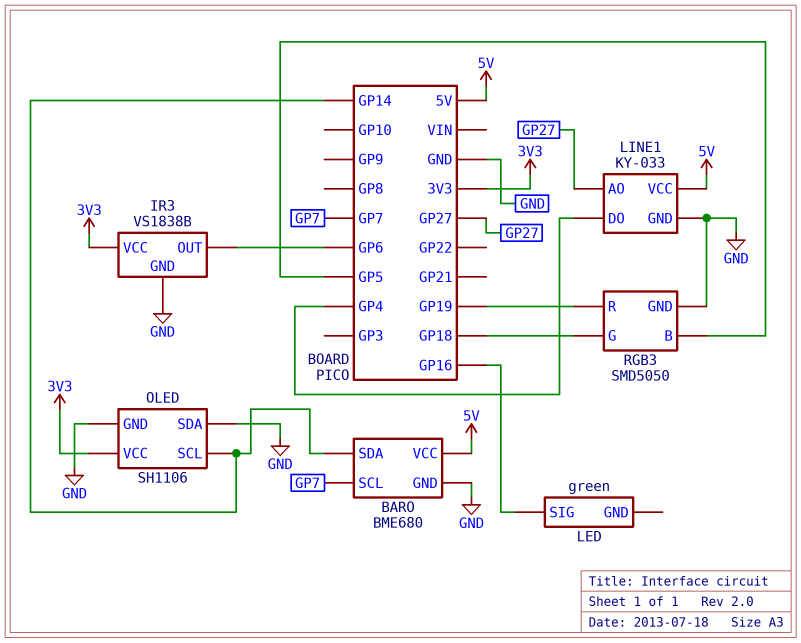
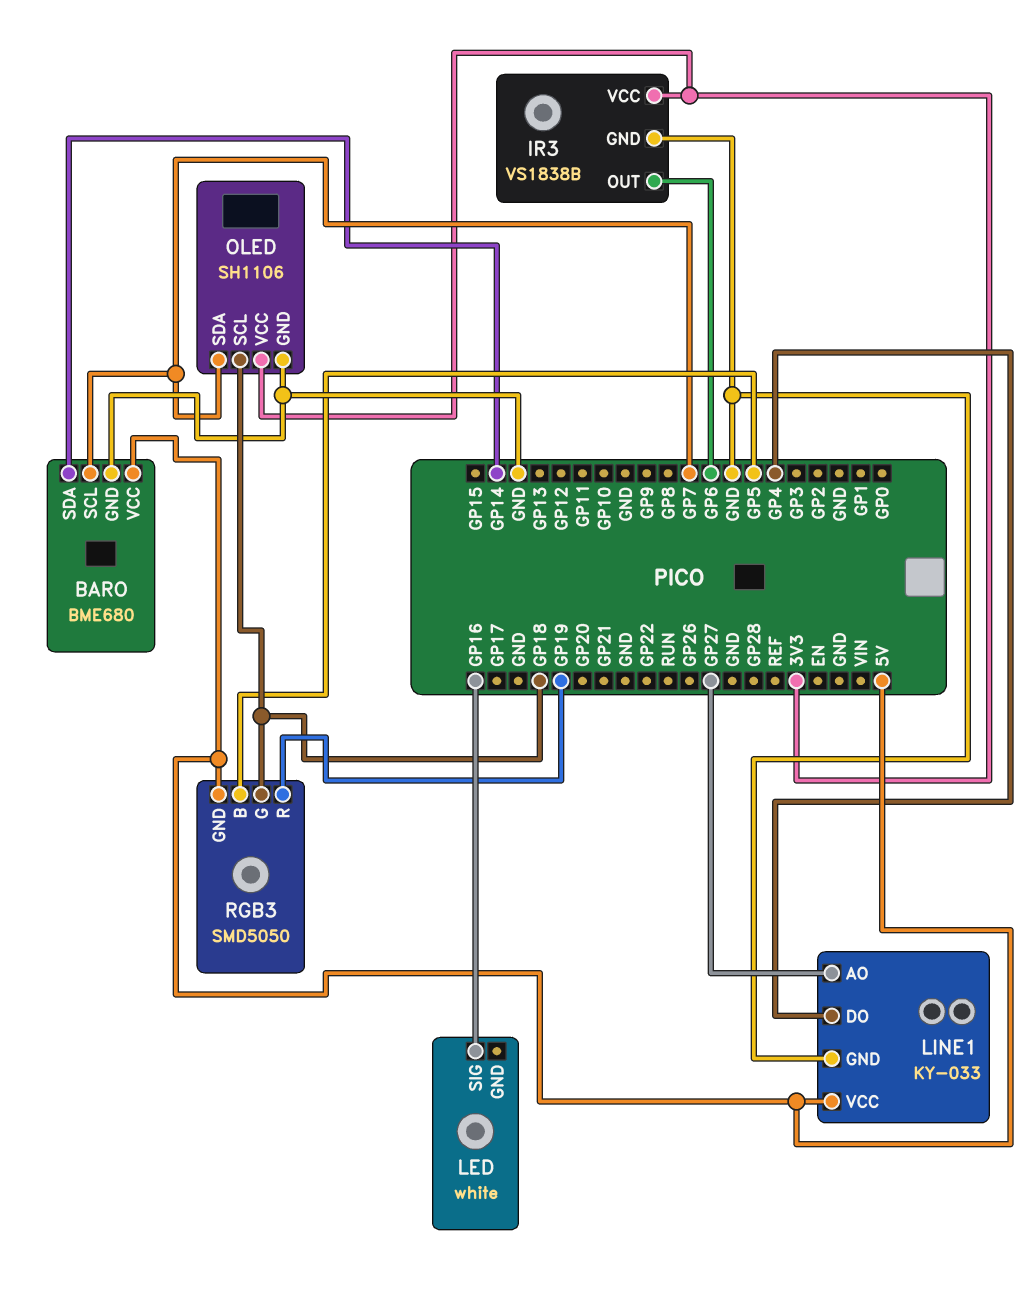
LED: green -> white
OLED pin SCL: GP14 -> GP18
OLED pin SDA: GND -> GP7
RGB3 pin GND: GND -> 5V

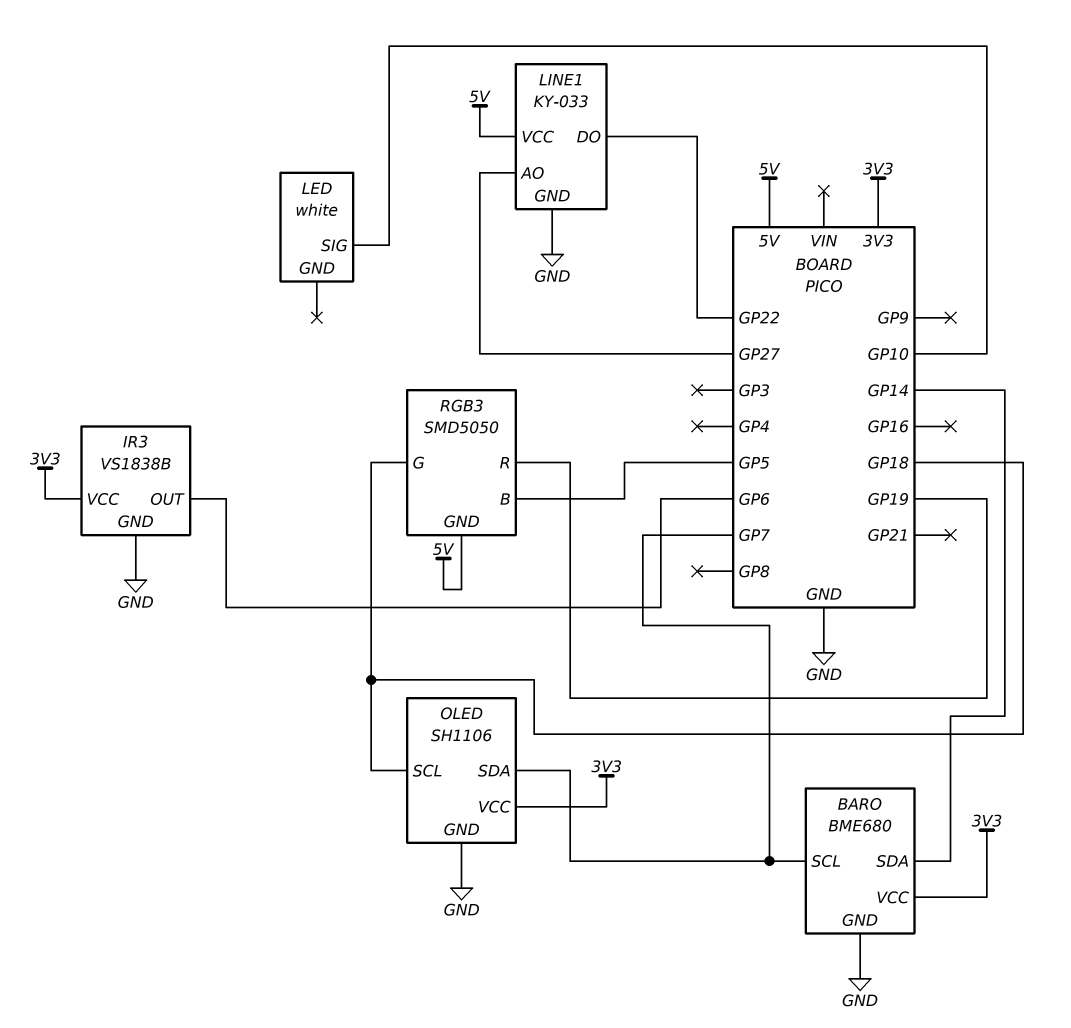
BARO pin VCC: 5V -> 3V3
LED pin SIG: GP16 -> GP10
LINE1 pin DO: GP4 -> GP22

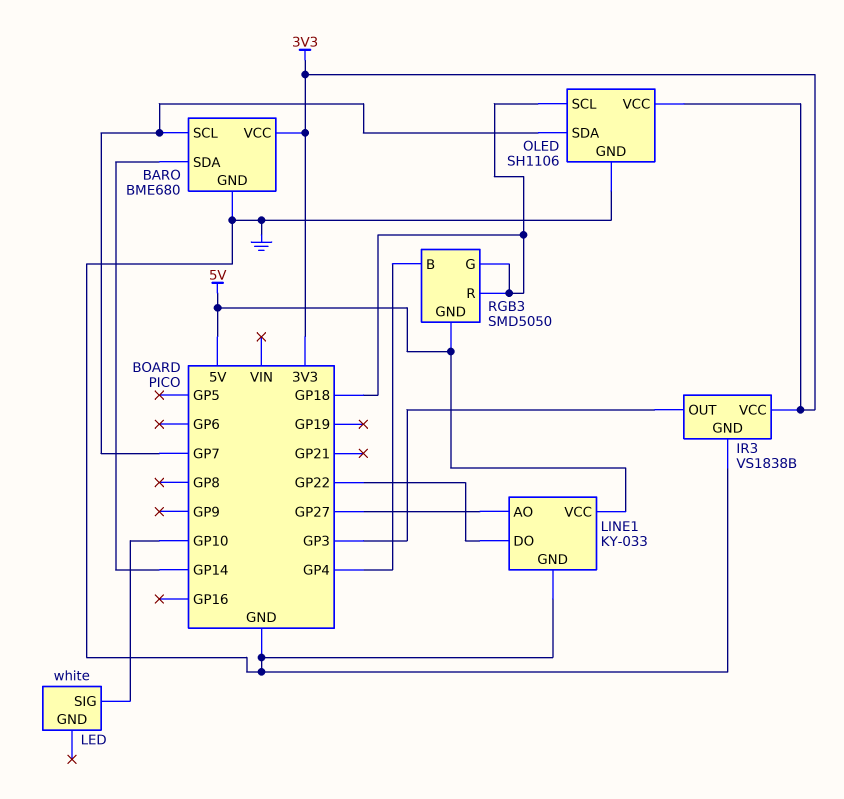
IR3 pin OUT: GP6 -> GP3
RGB3 pin B: GP5 -> GP4
RGB3 pin R: GP19 -> GP18

